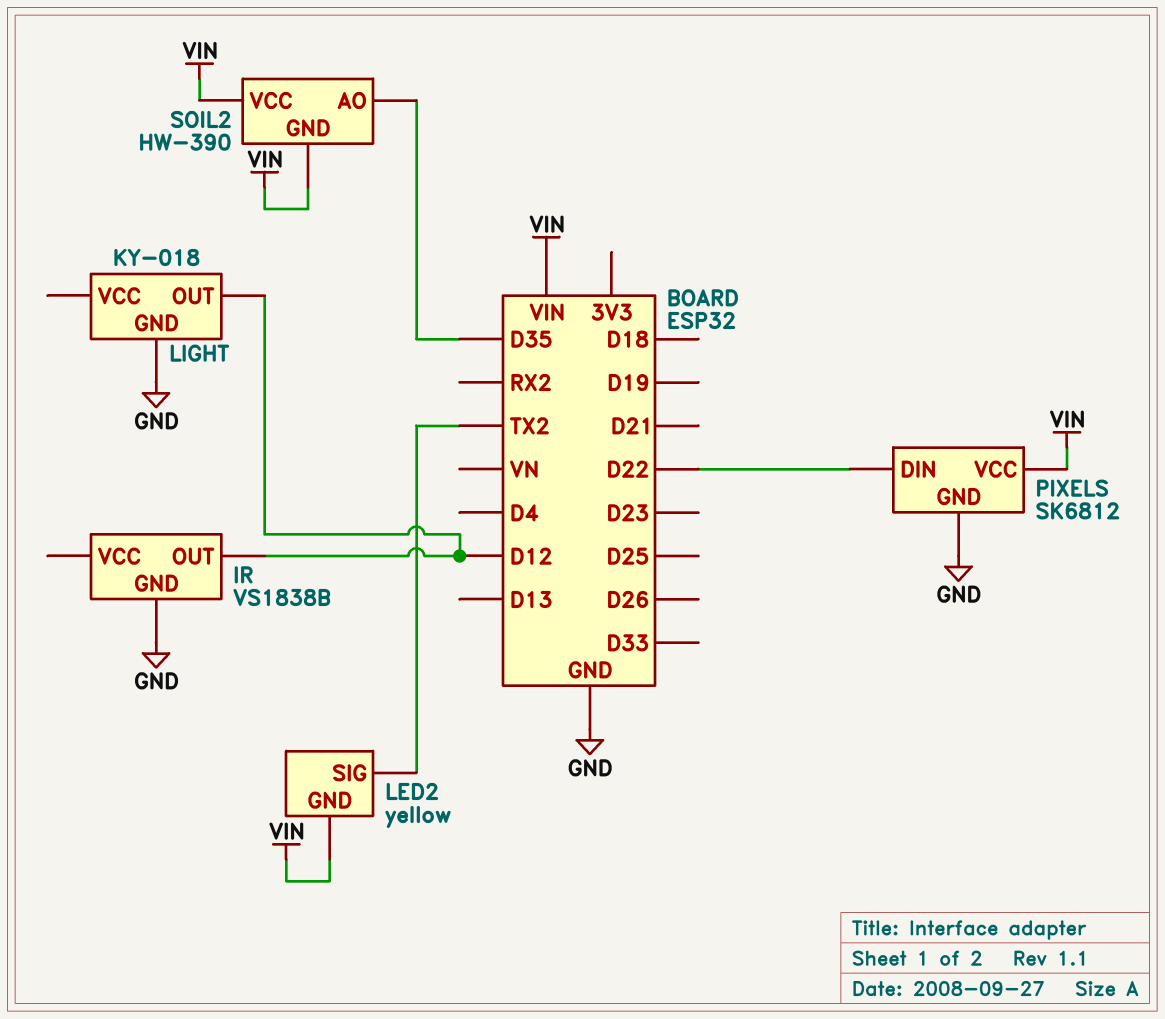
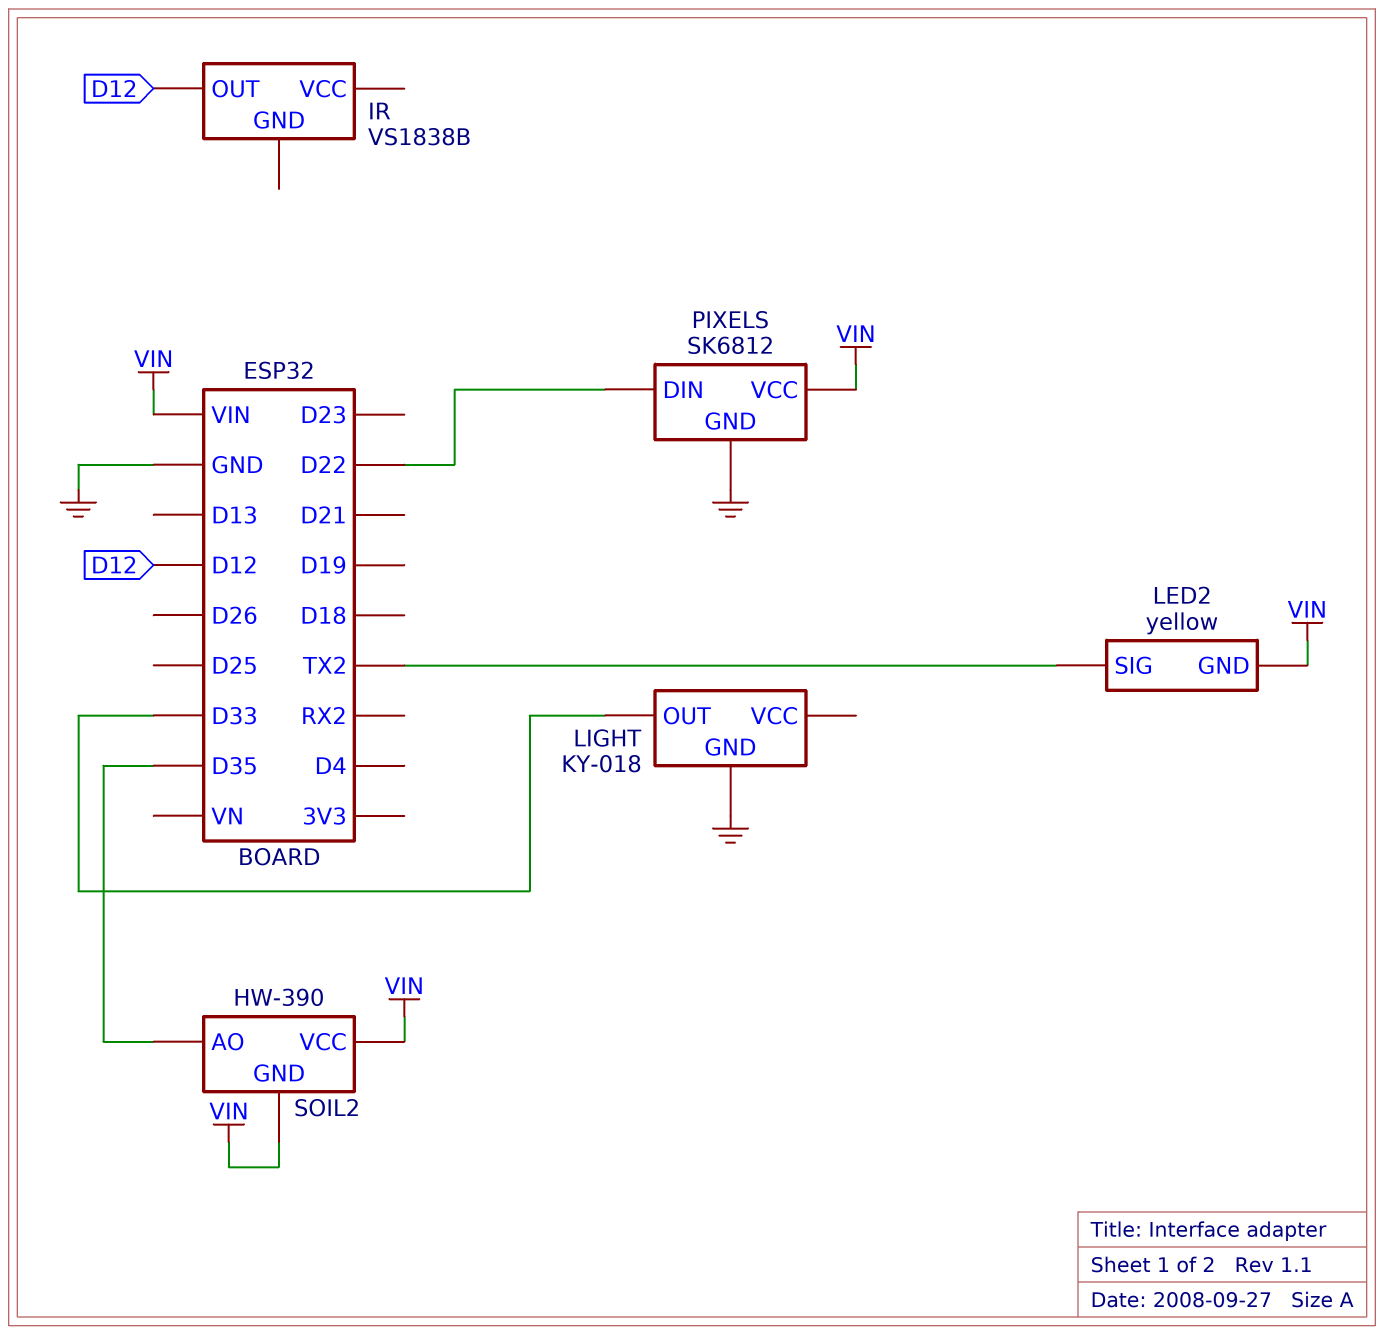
IR pin GND: GND -> none
LIGHT pin OUT: D12 -> D33

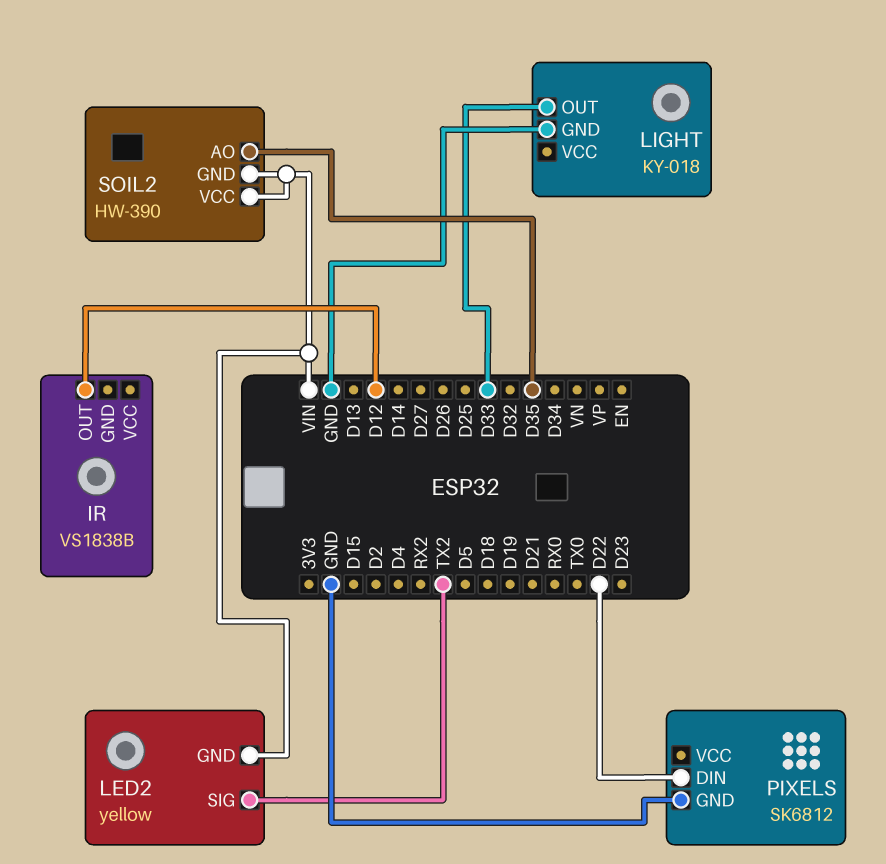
PIXELS pin VCC: VIN -> none

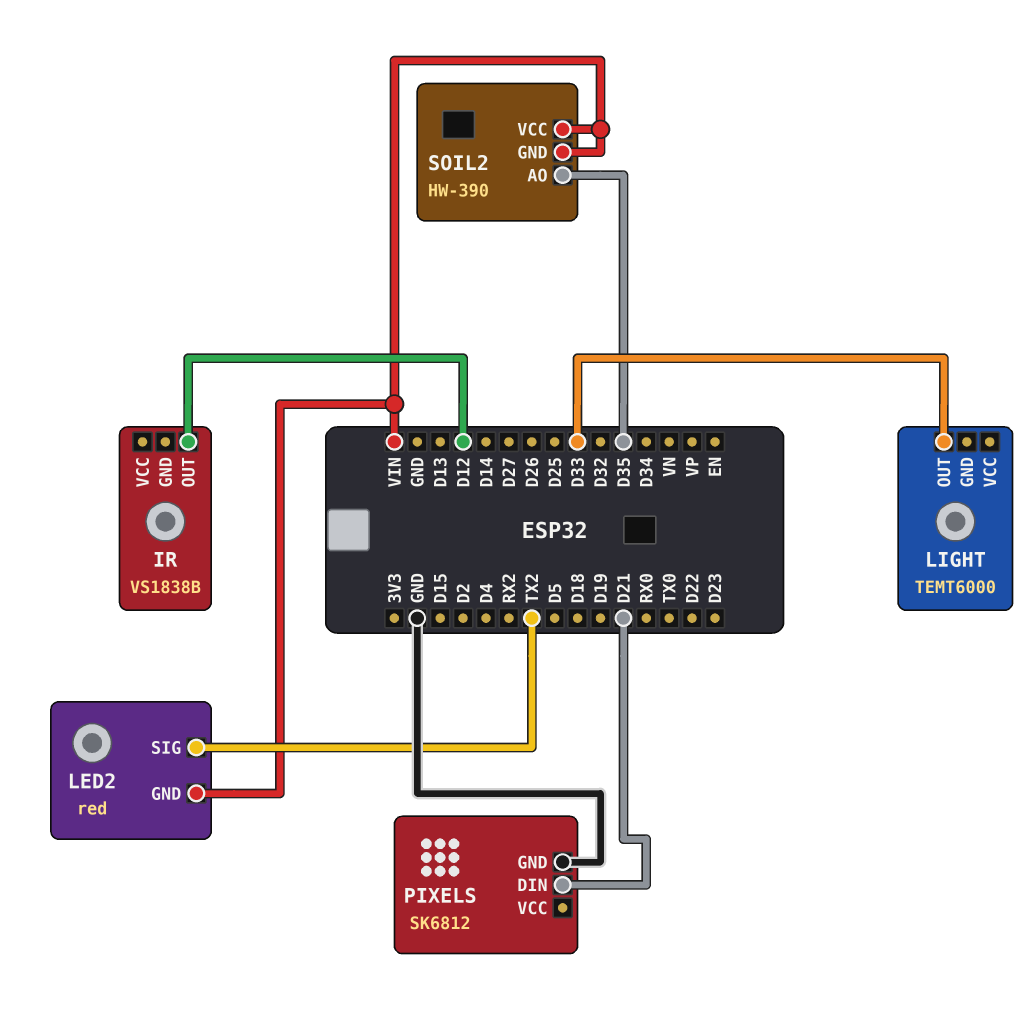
LED2: yellow -> red
LIGHT: KY-018 -> TEMT6000
LIGHT pin GND: GND -> none
PIXELS pin DIN: D22 -> D21

